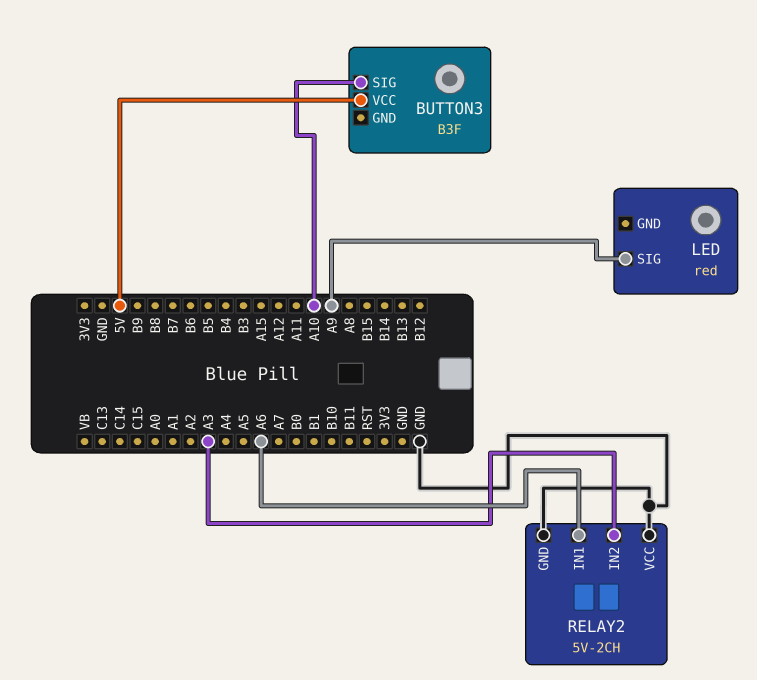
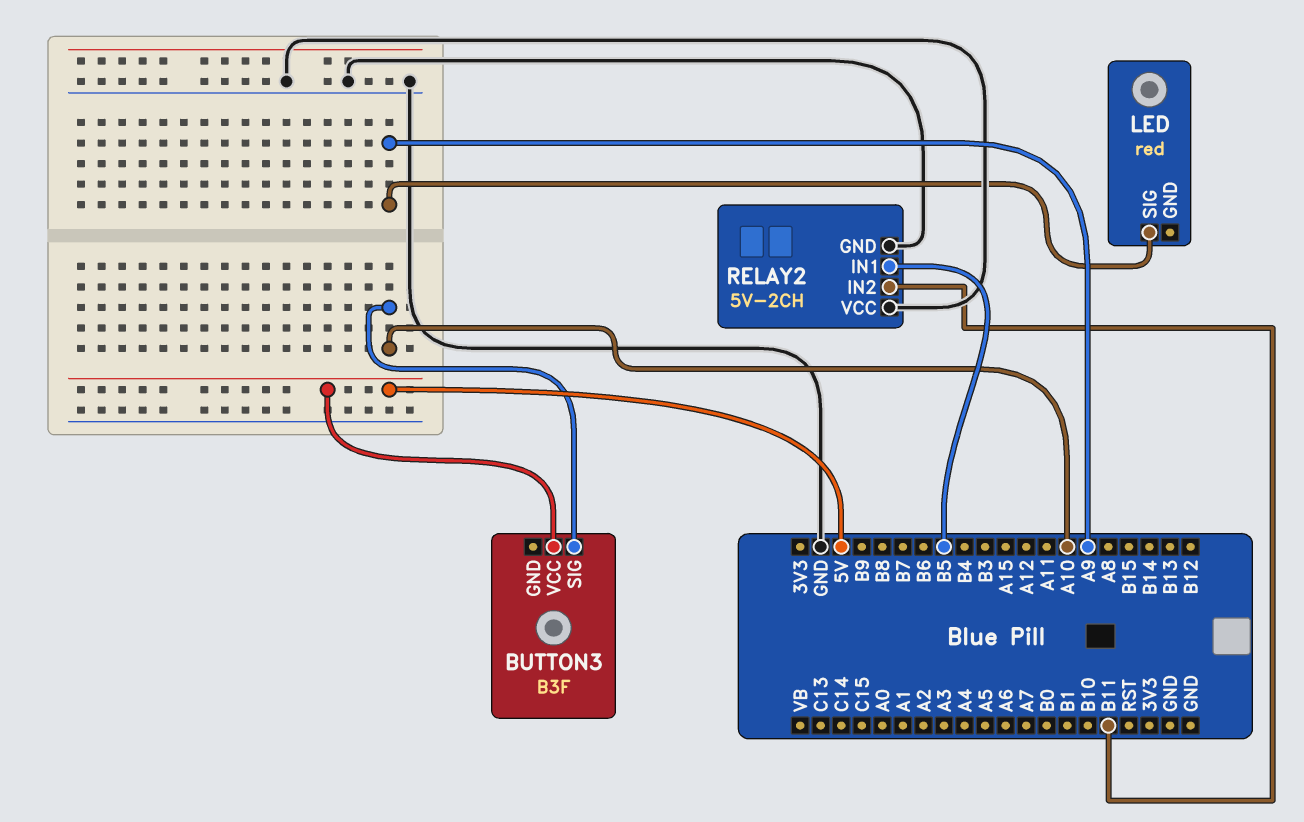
RELAY2 pin IN1: A6 -> B5
RELAY2 pin IN2: A3 -> B11

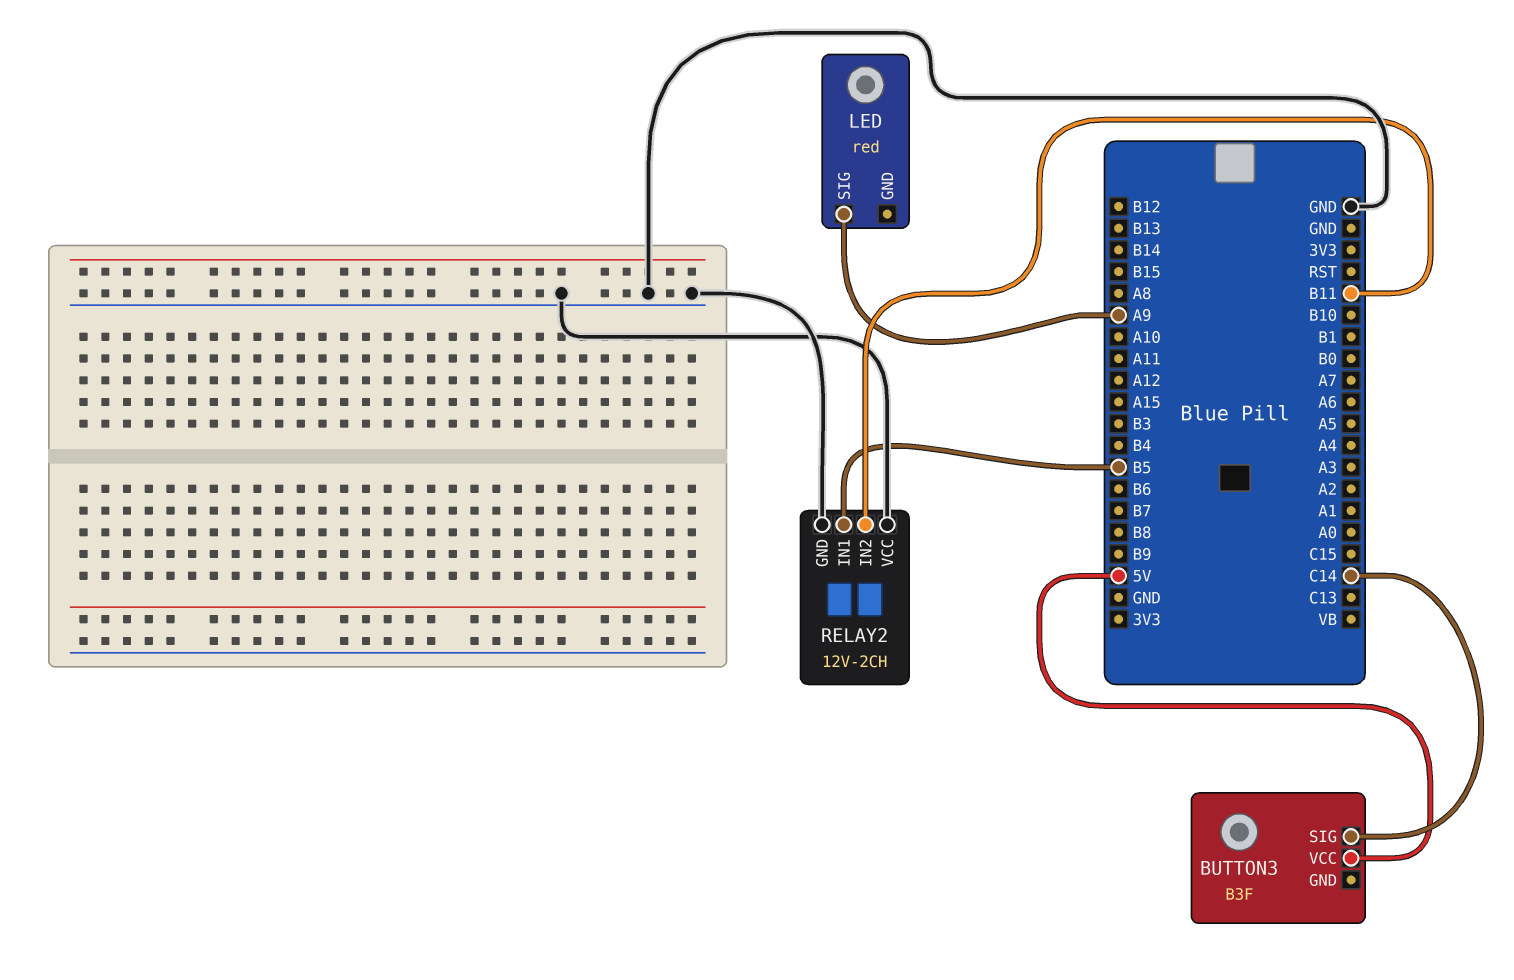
BUTTON3 pin SIG: A10 -> C14
RELAY2: 5V-2CH -> 12V-2CH

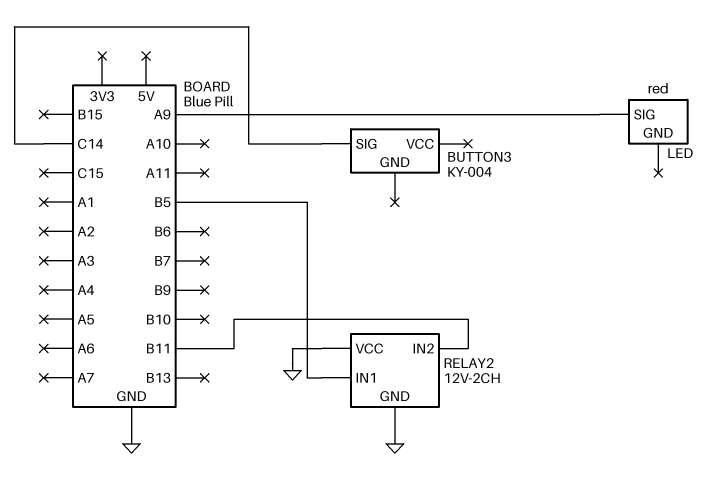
BUTTON3: B3F -> KY-004
BUTTON3 pin VCC: 5V -> none

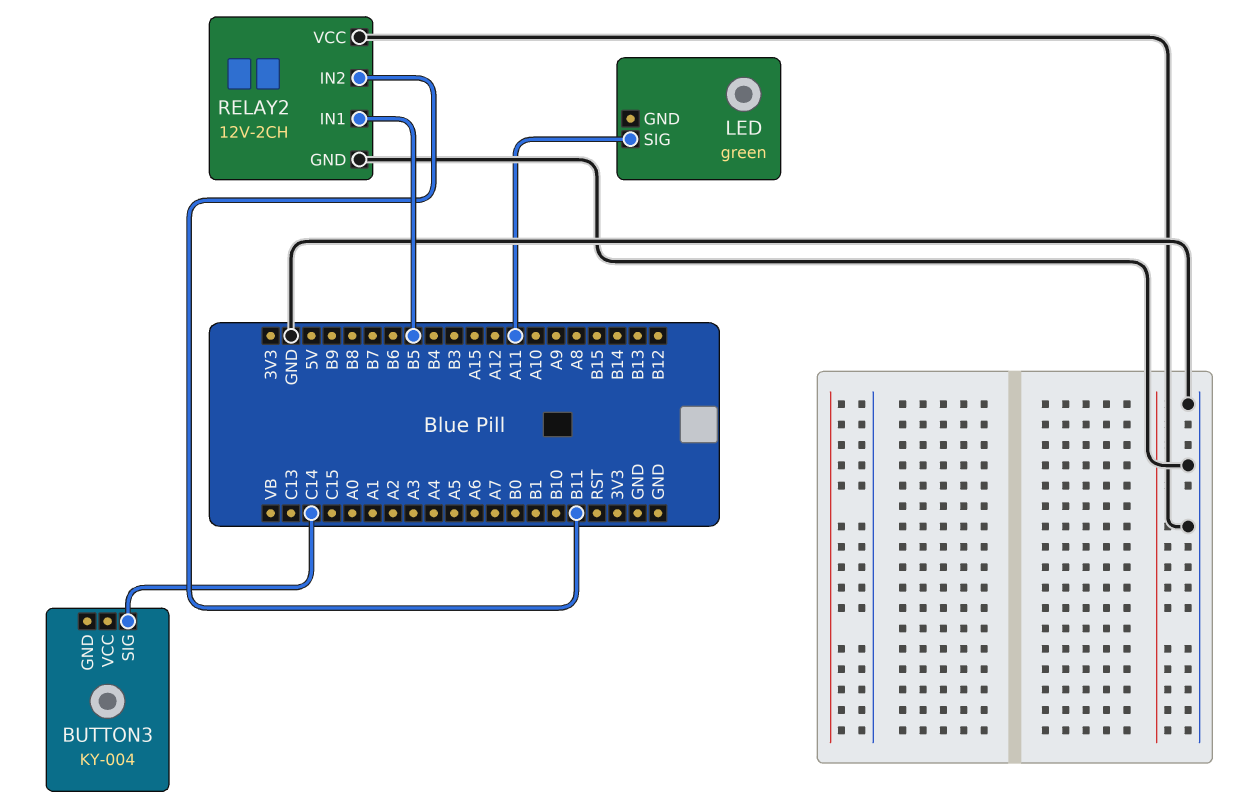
LED: red -> green
LED pin SIG: A9 -> A11

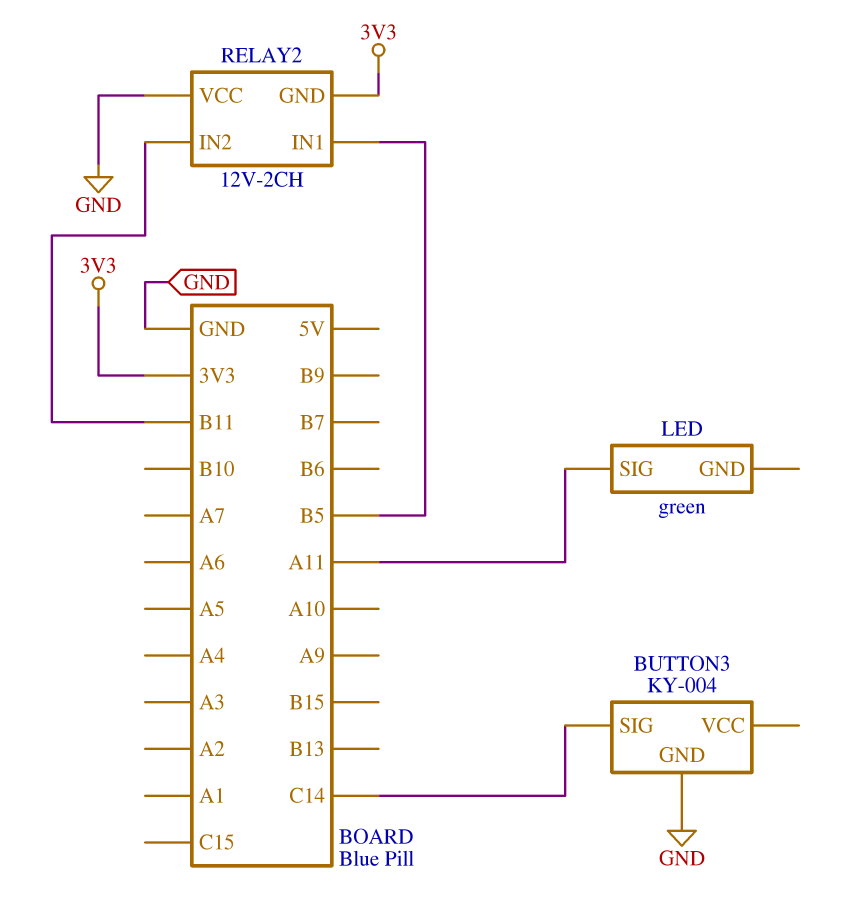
BUTTON3 pin GND: none -> GND
RELAY2 pin GND: GND -> 3V3

